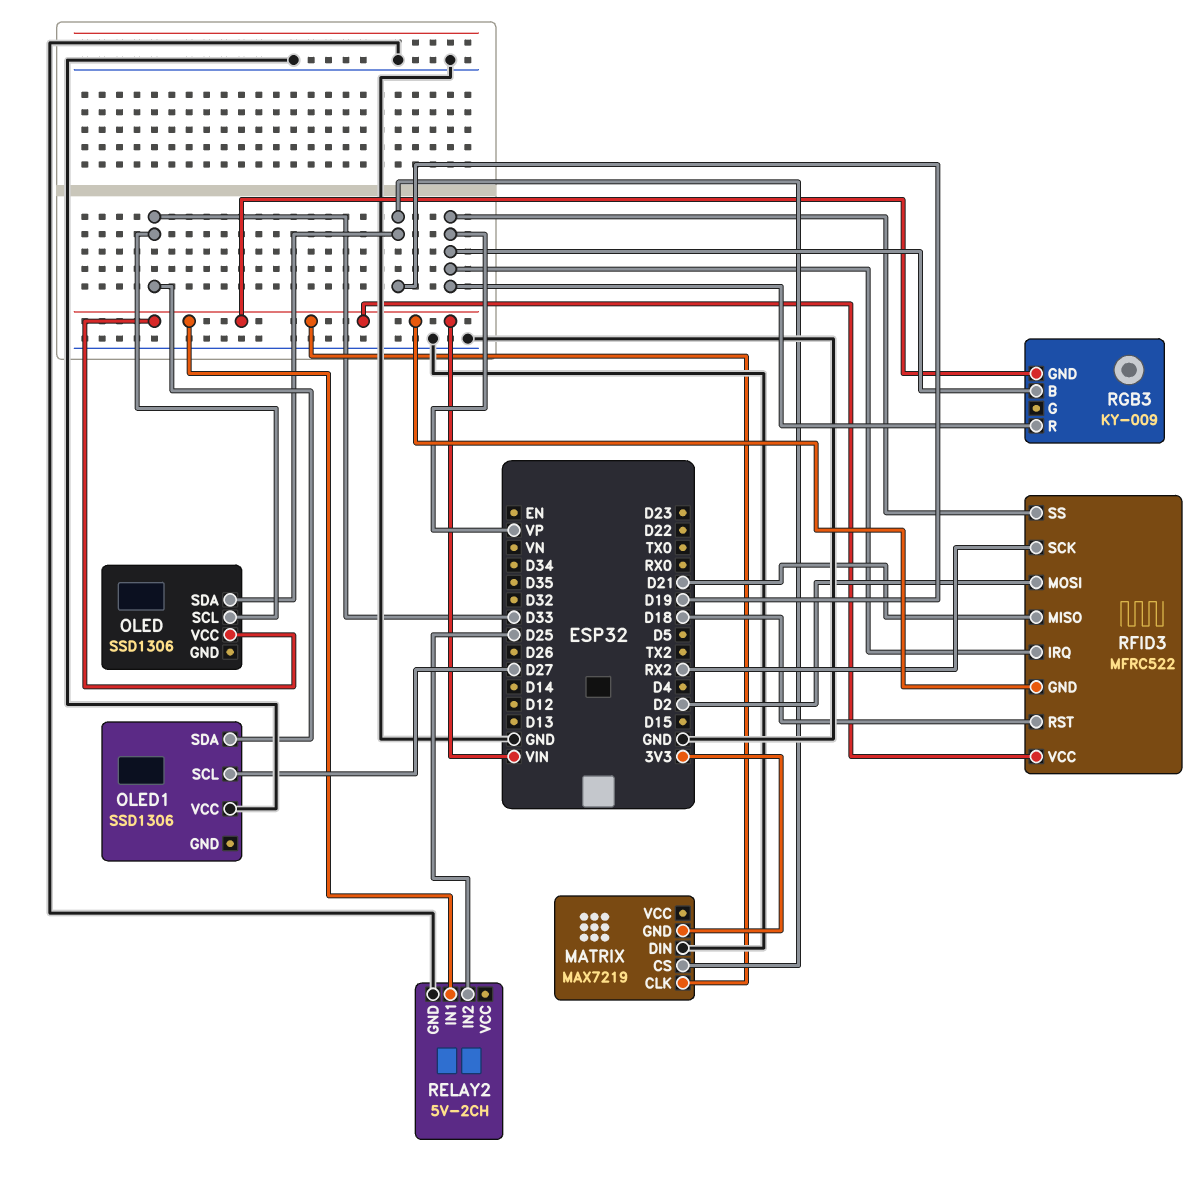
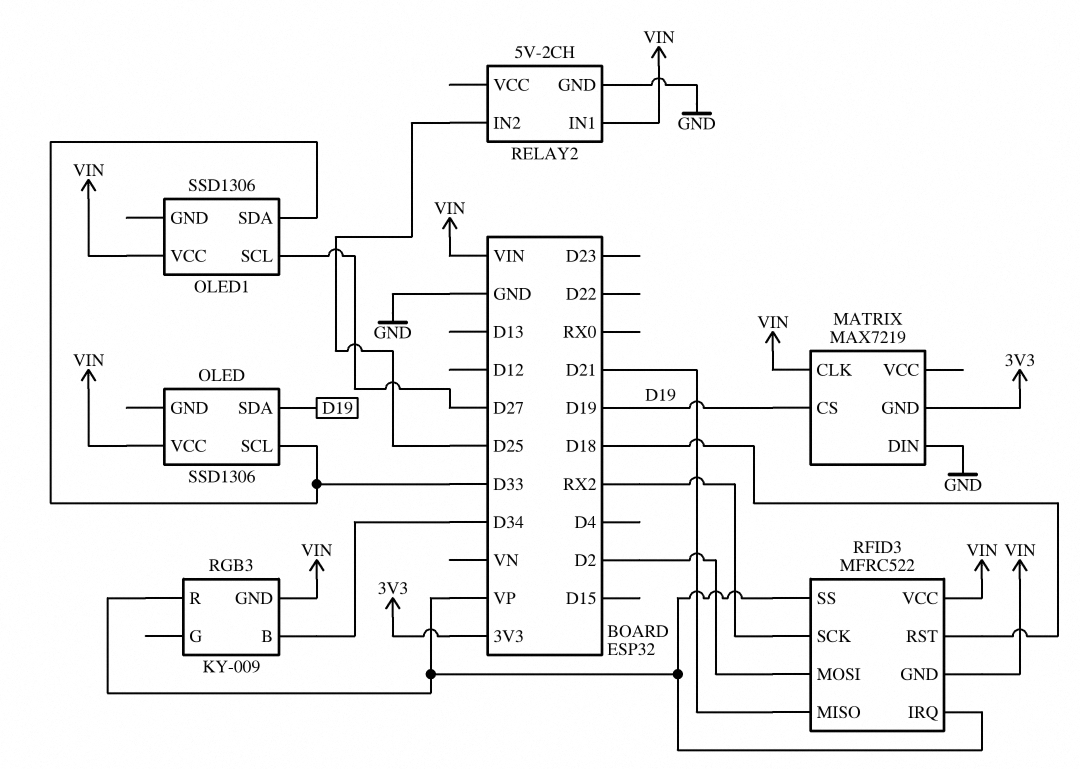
OLED1 pin VCC: GND -> VIN
RGB3 pin B: VP -> D34

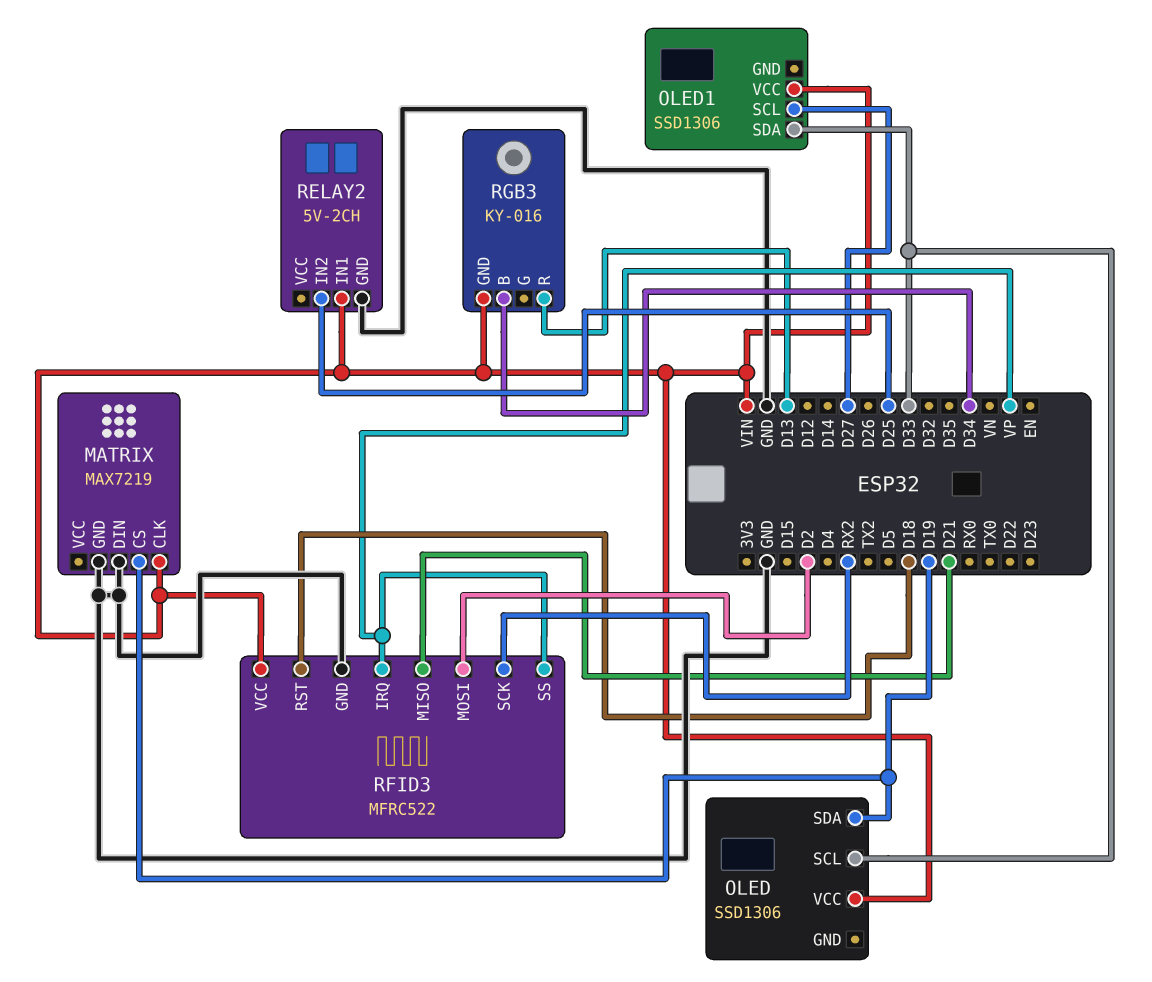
MATRIX pin GND: 3V3 -> GND
RFID3 pin GND: VIN -> GND
RGB3: KY-009 -> KY-016
RGB3 pin R: VP -> D13

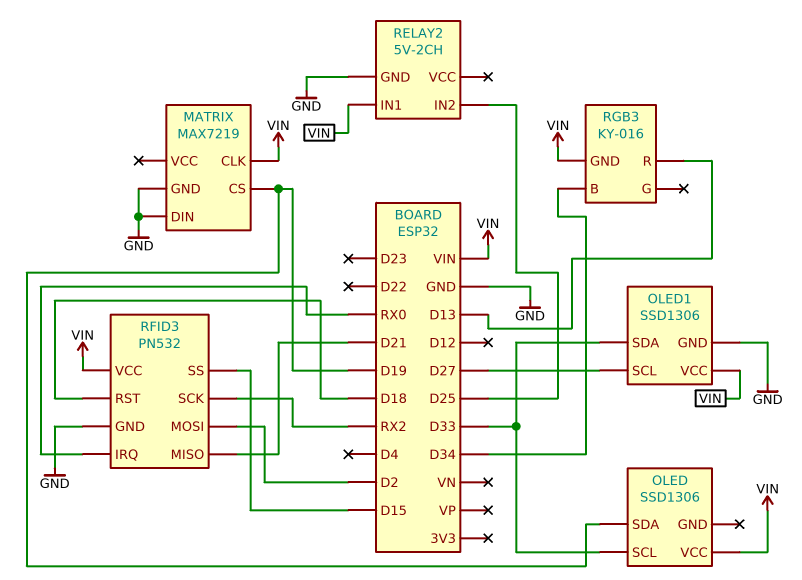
OLED1 pin GND: none -> GND
RFID3: MFRC522 -> PN532
RFID3 pin IRQ: VP -> RX0
RFID3 pin SS: VP -> D15

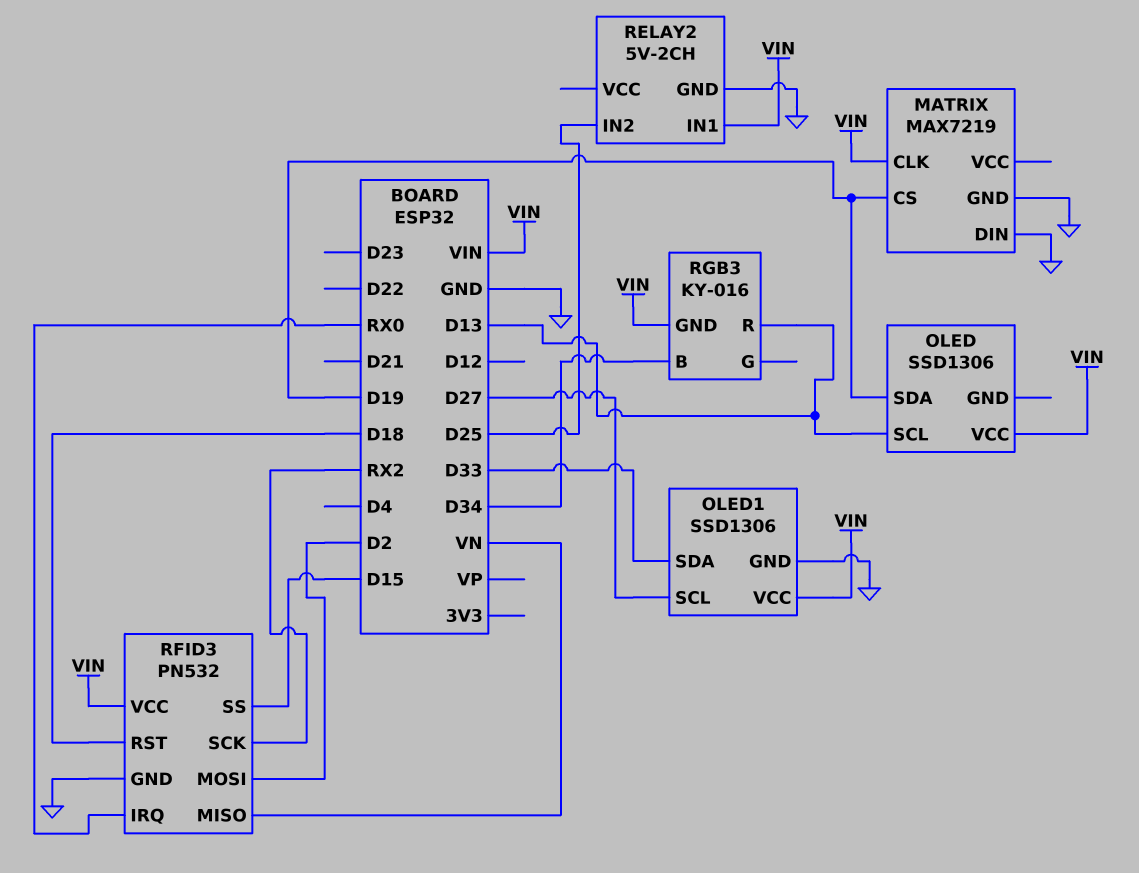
OLED pin SCL: D33 -> D13
RFID3 pin MISO: D21 -> VN

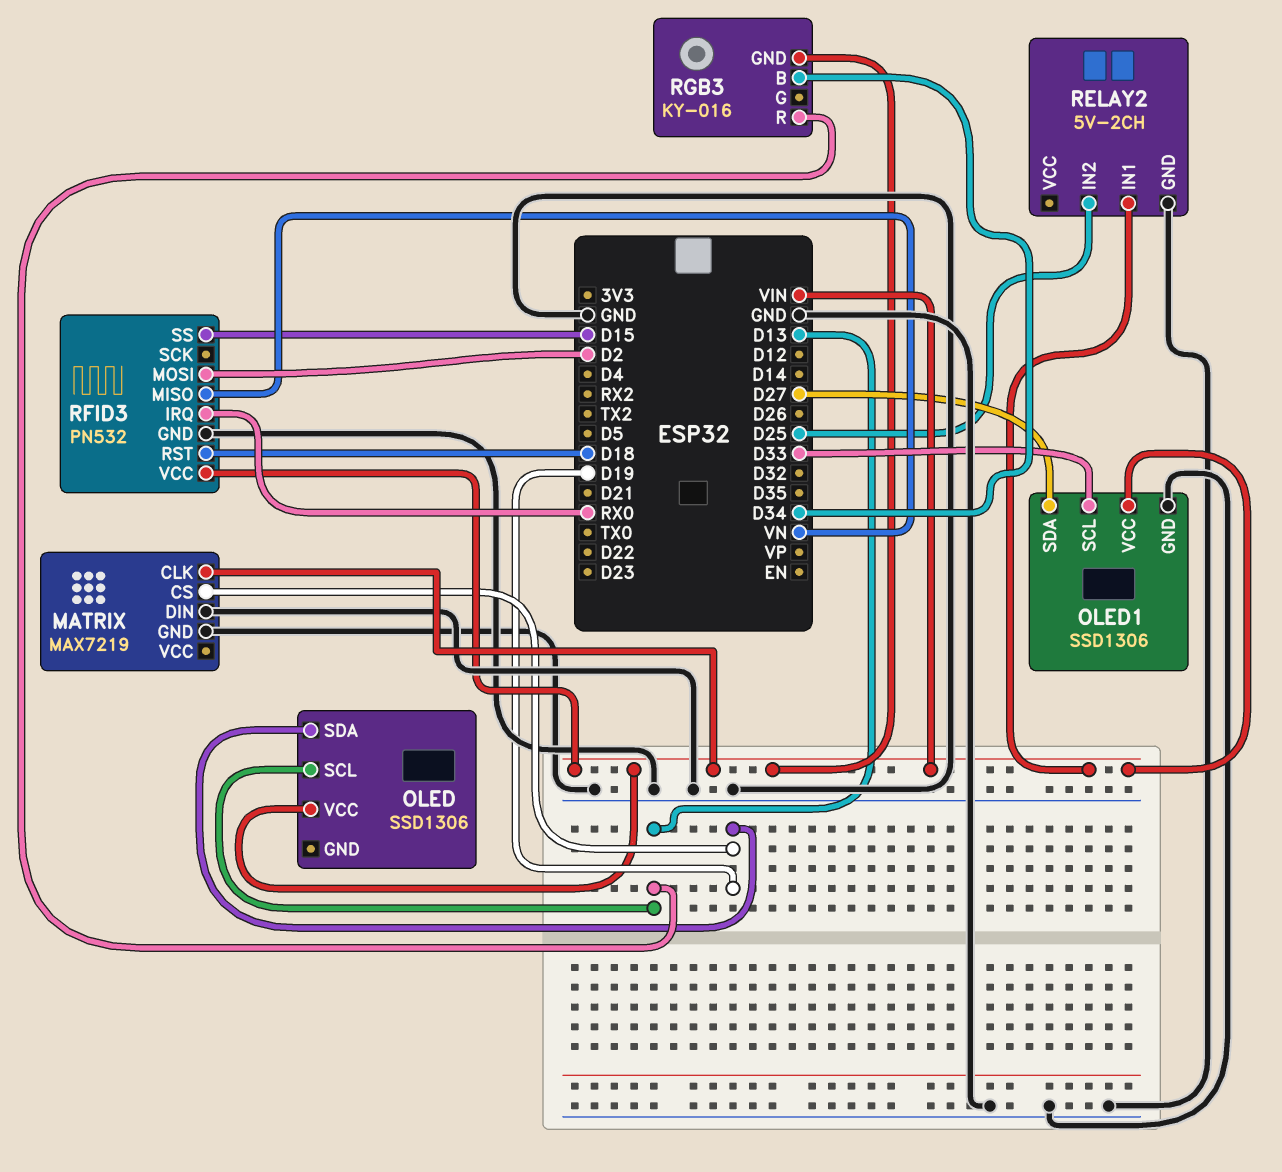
OLED1 pin SCL: D27 -> D33
OLED1 pin SDA: D33 -> D27
RFID3 pin SCK: RX2 -> none

